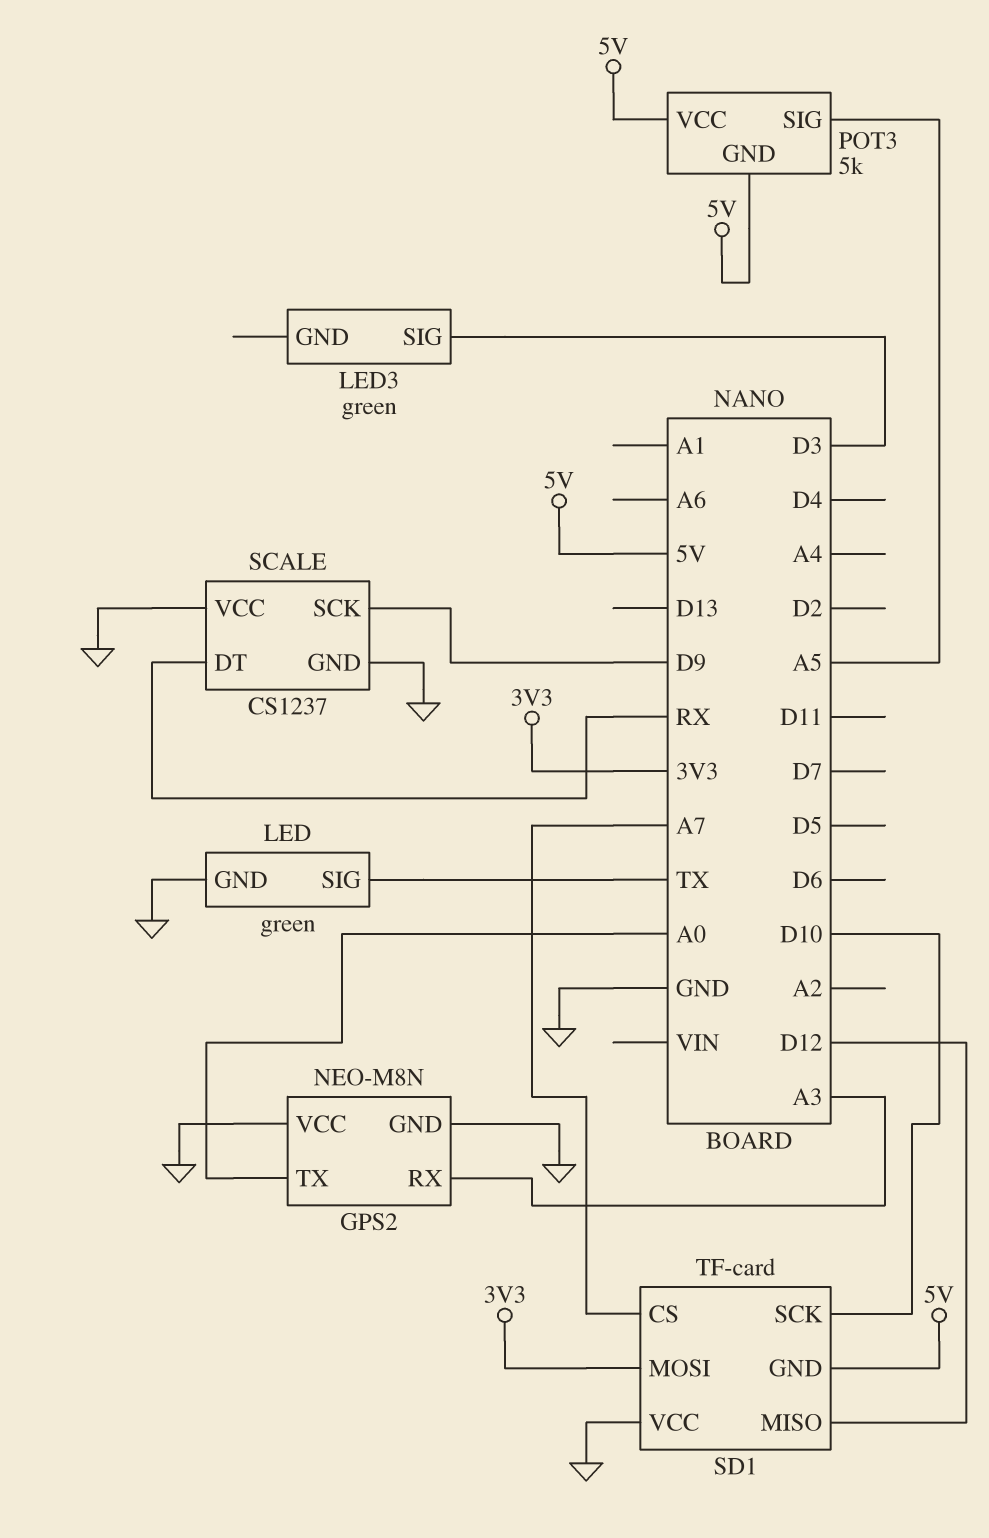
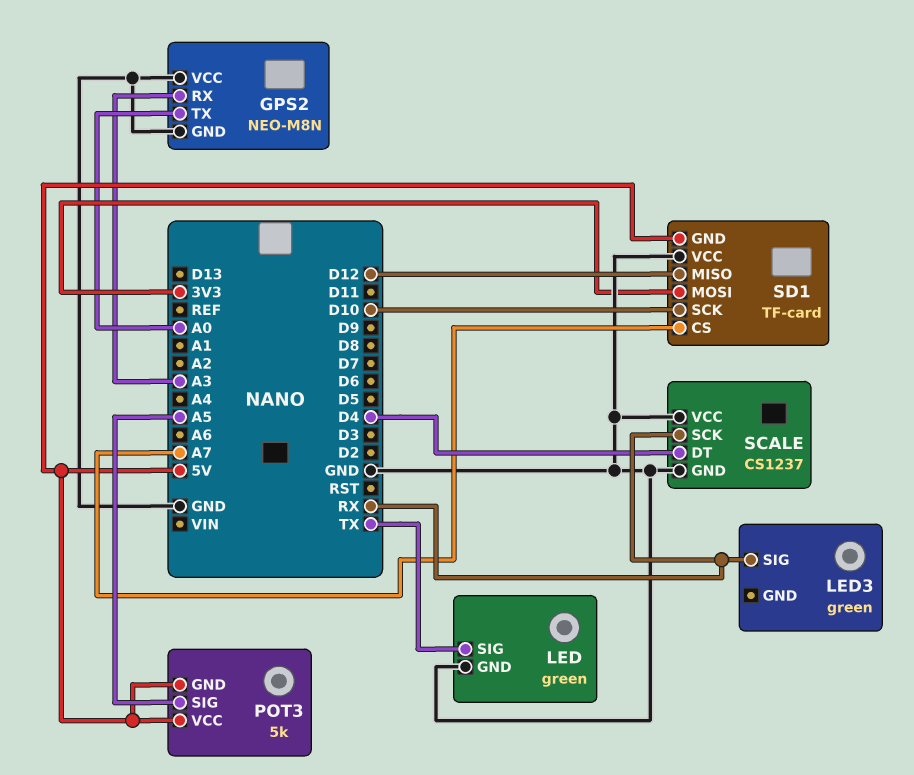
LED3 pin SIG: D3 -> RX
SCALE pin DT: RX -> D4
SCALE pin SCK: D9 -> RX

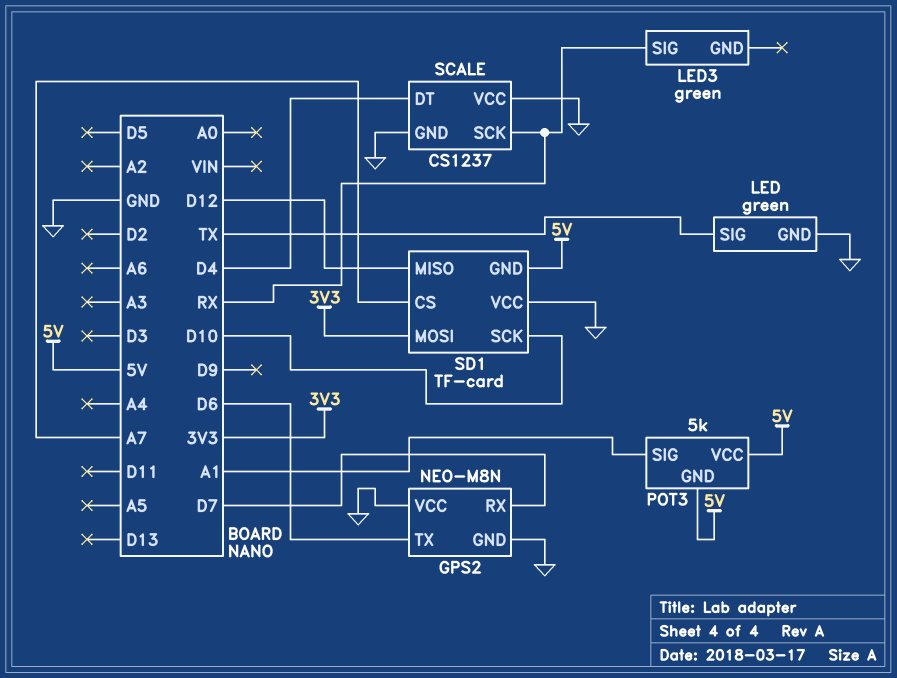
GPS2 pin RX: A3 -> D7
GPS2 pin TX: A0 -> D6
POT3 pin SIG: A5 -> A1

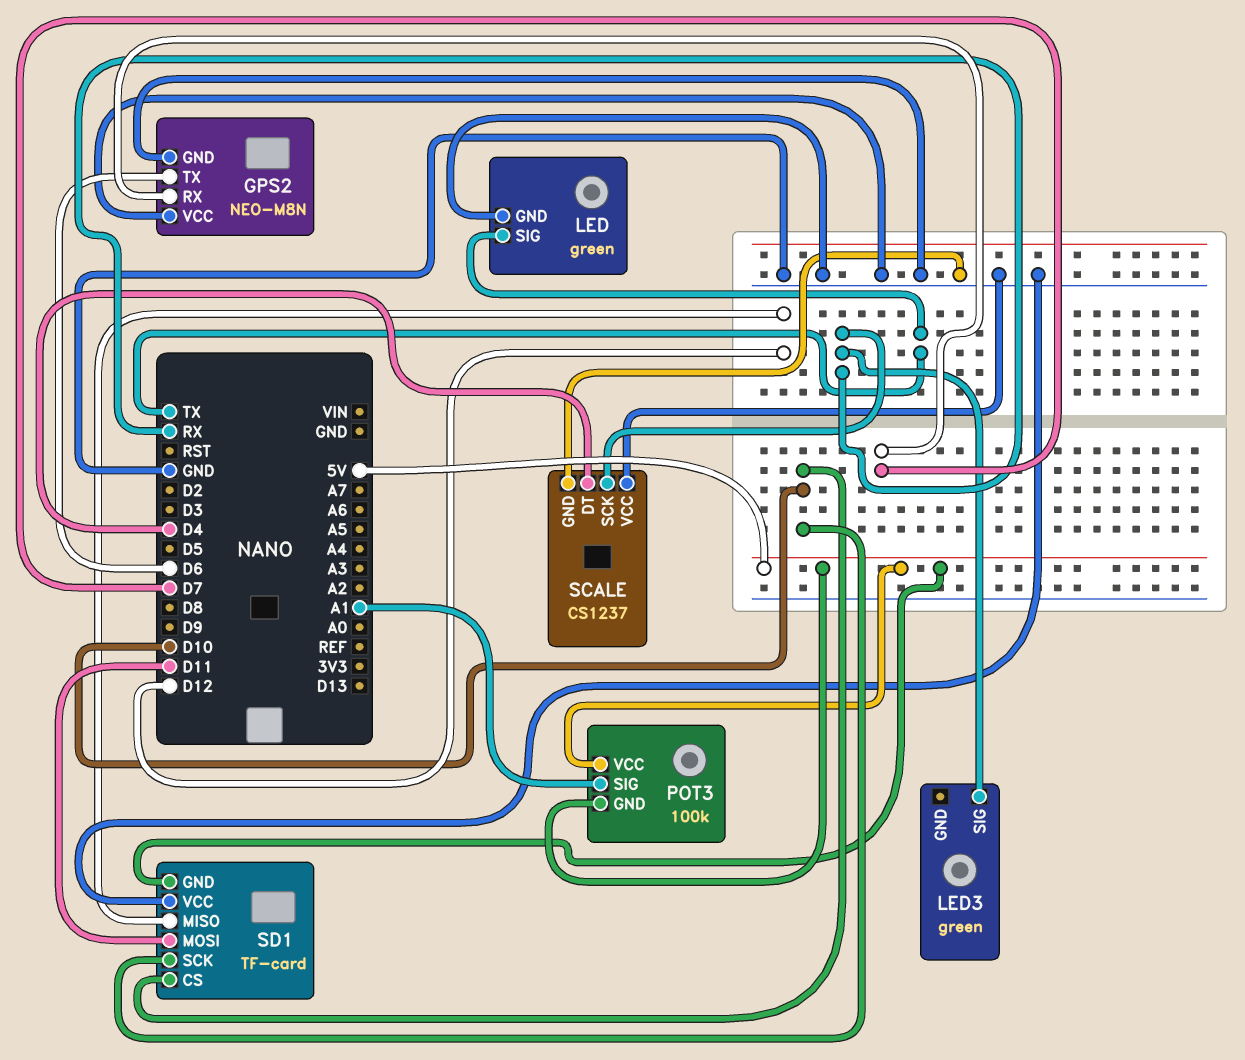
POT3: 5k -> 100k
SD1 pin CS: A7 -> D10
SD1 pin MOSI: 3V3 -> D11

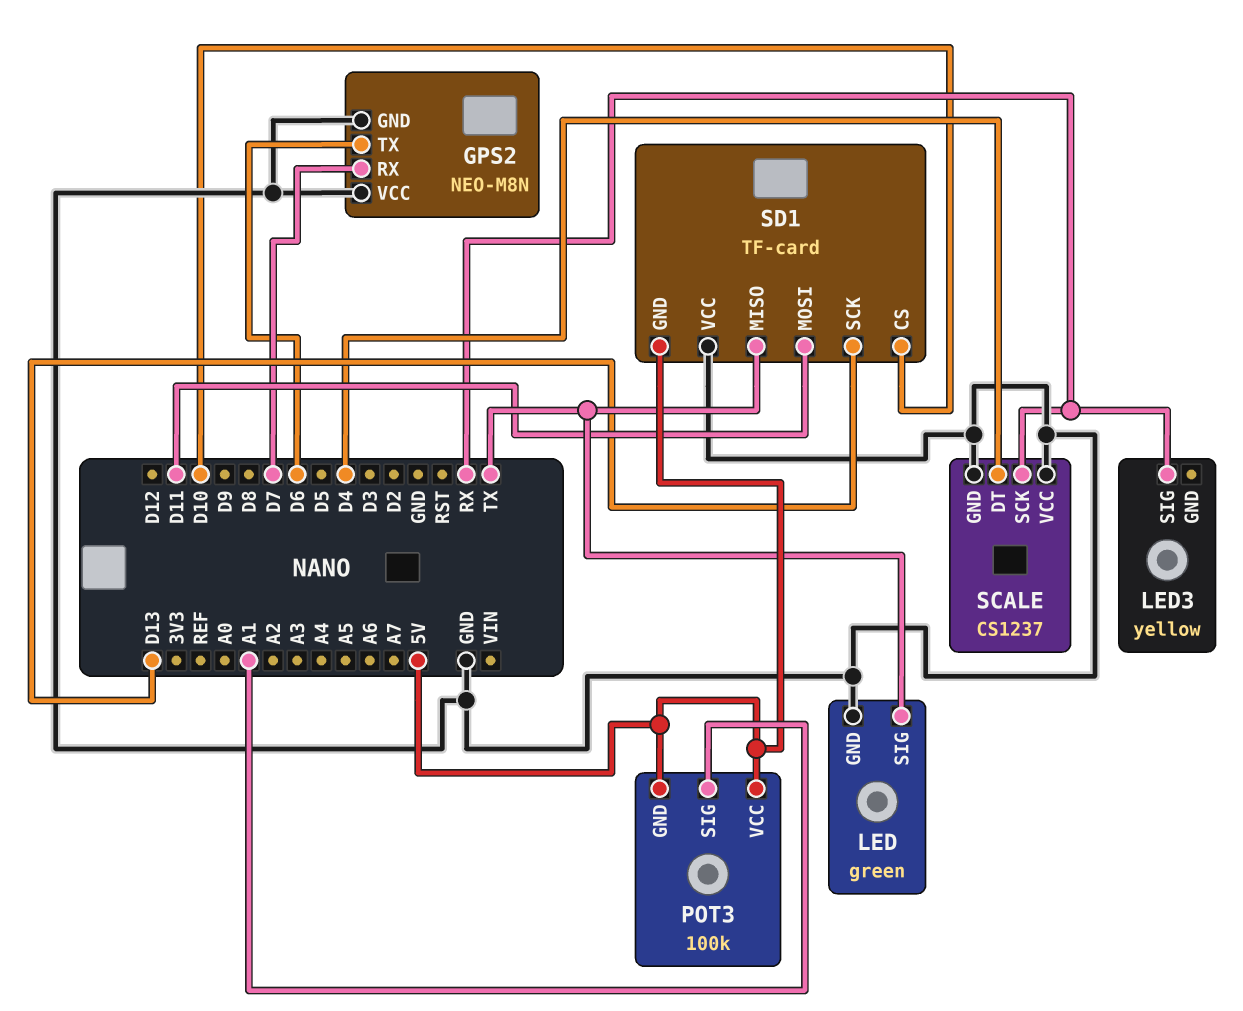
LED3: green -> yellow
SD1 pin MISO: D12 -> TX
SD1 pin SCK: D10 -> D13

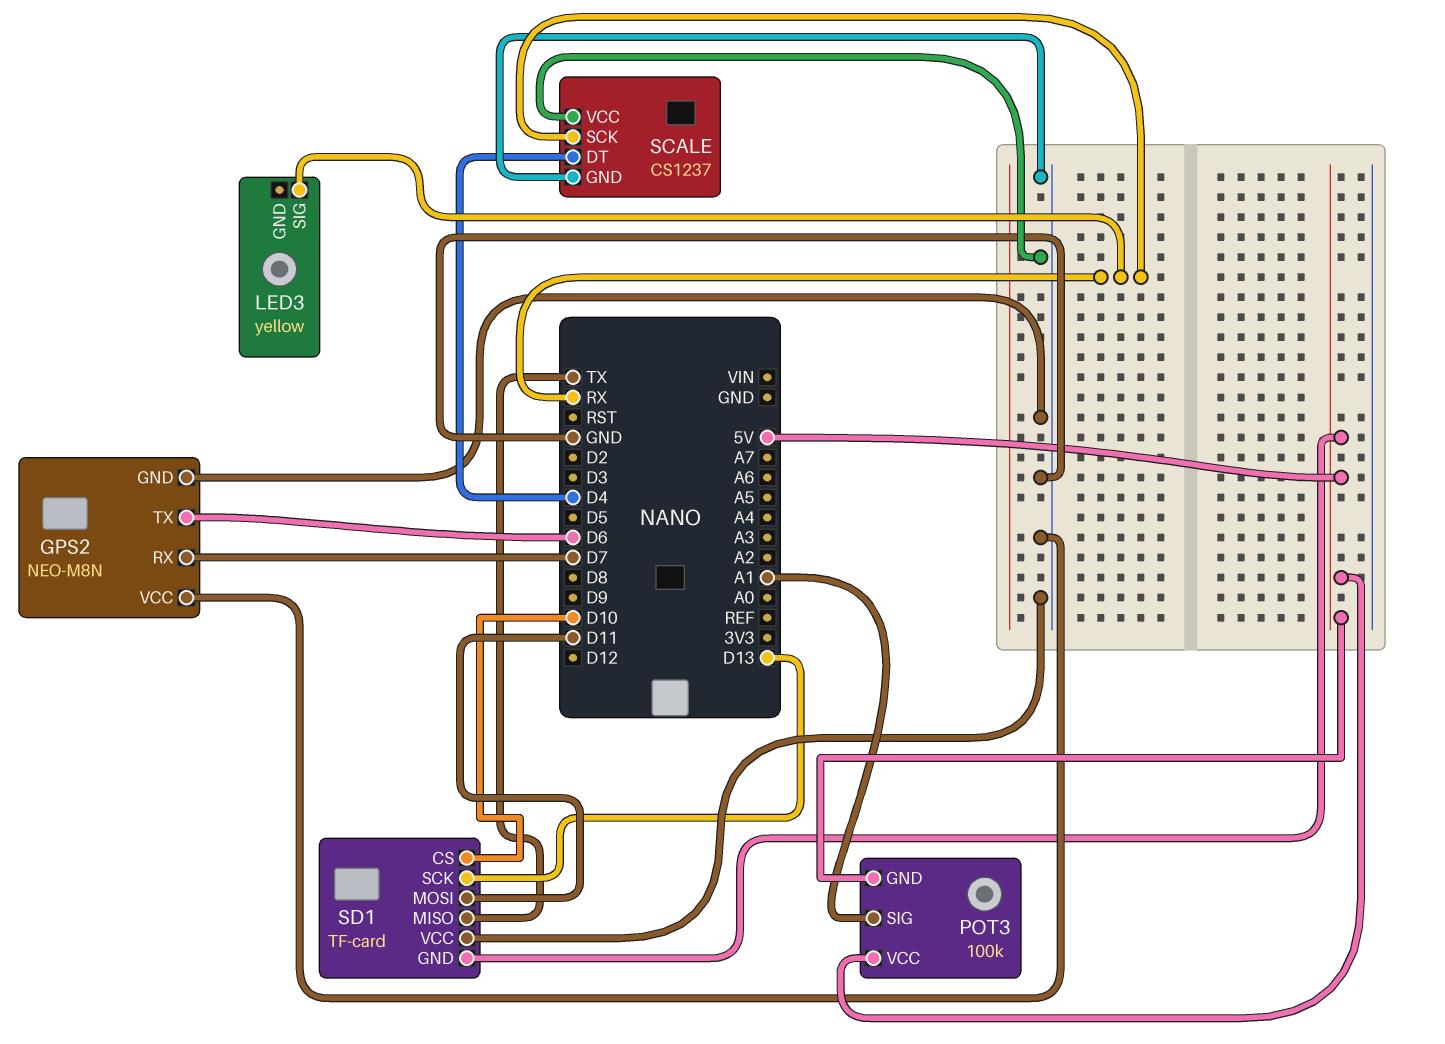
LED: green -> none
LED pin GND: GND -> none
LED pin SIG: TX -> none

